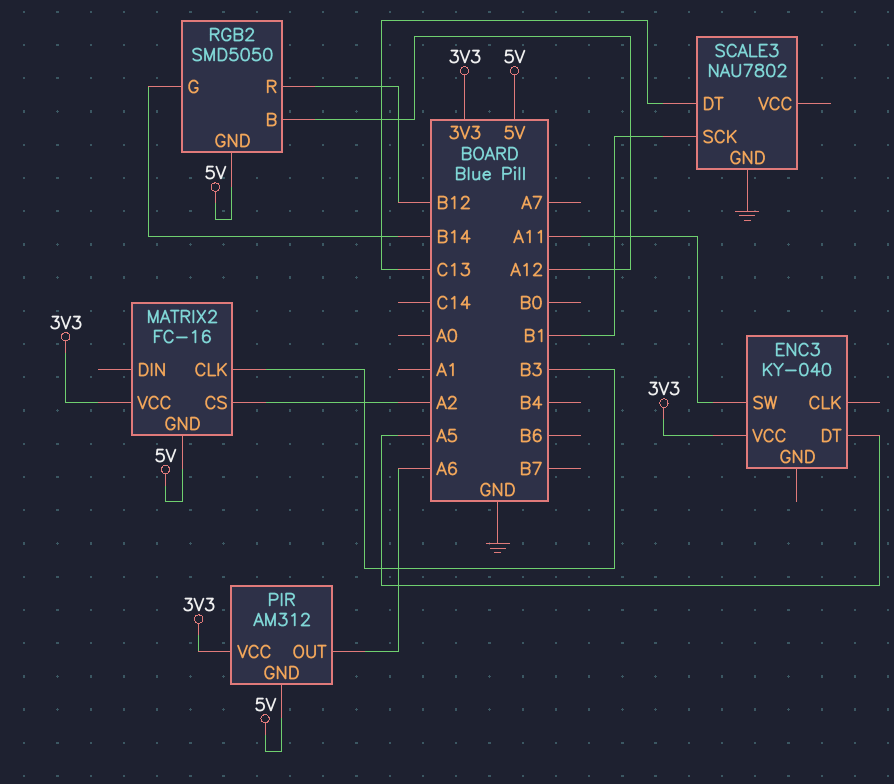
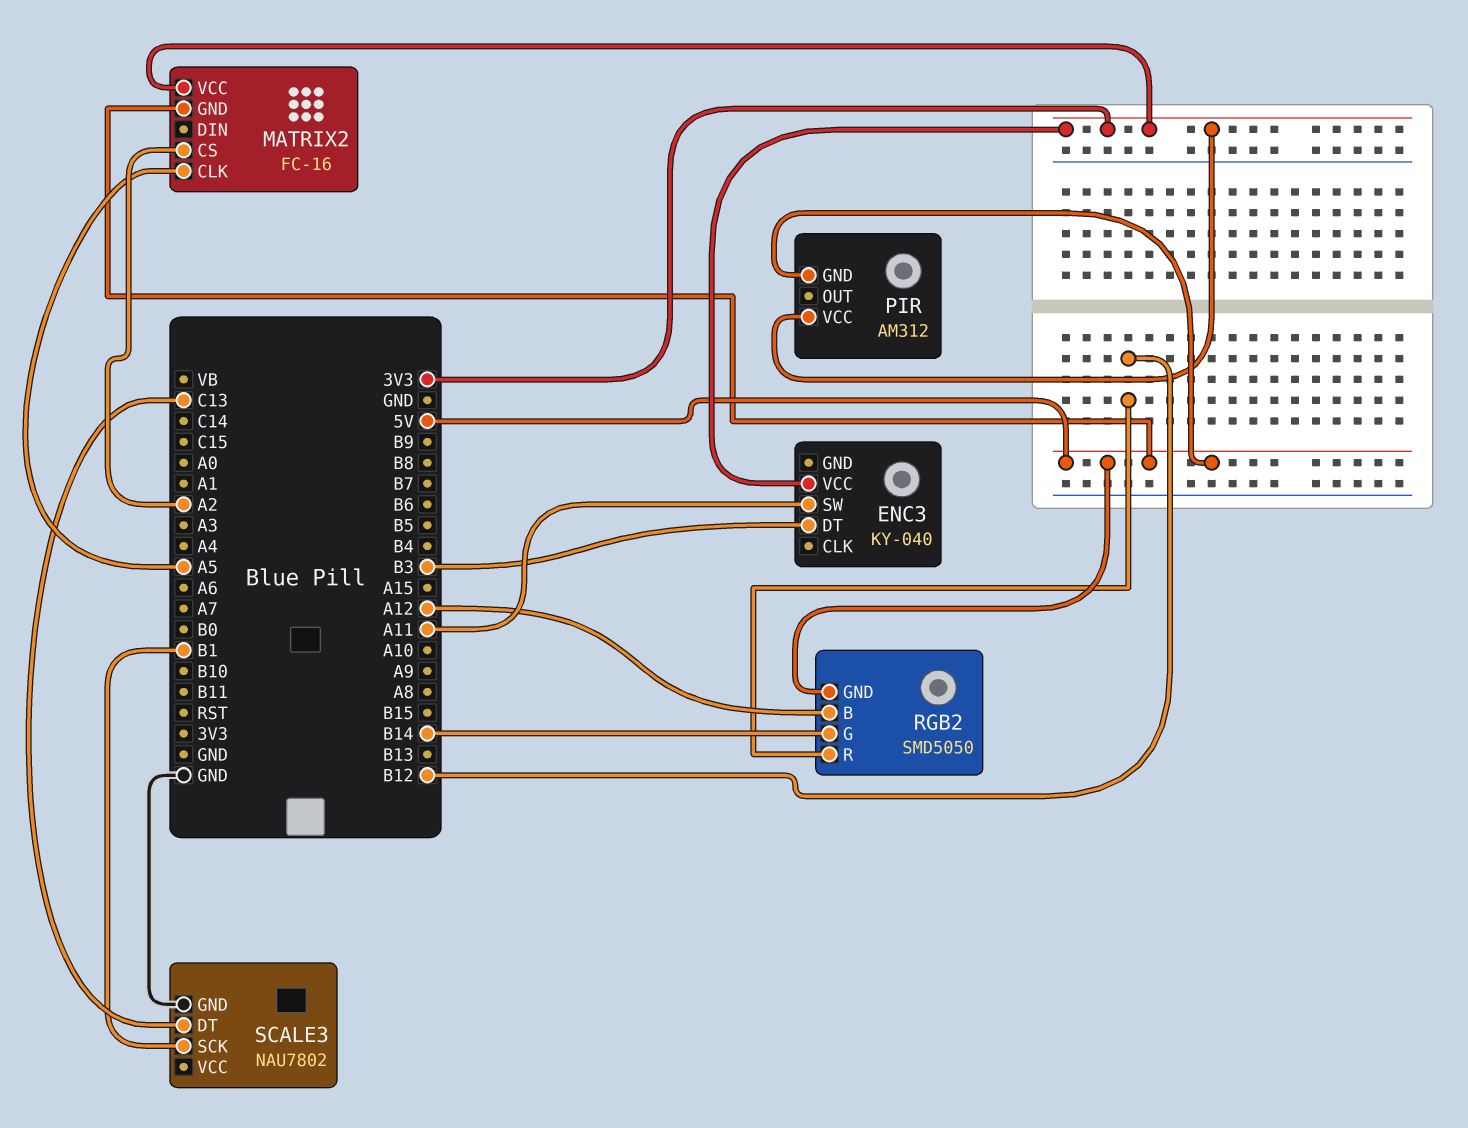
ENC3 pin DT: A5 -> B3
MATRIX2 pin CLK: B3 -> A5
PIR pin OUT: A6 -> none

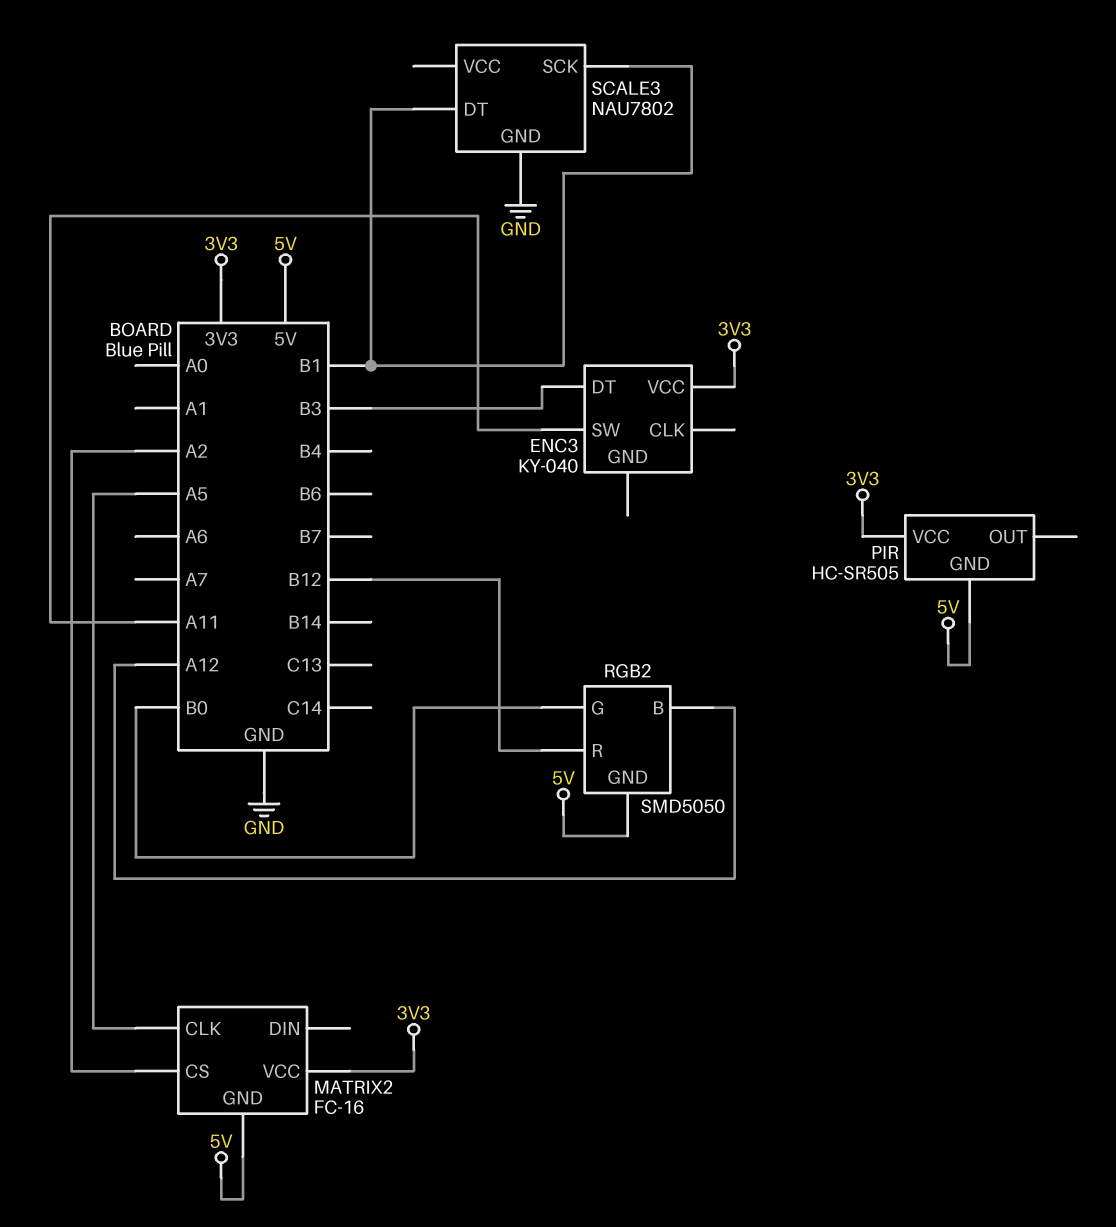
PIR: AM312 -> HC-SR505
RGB2 pin G: B14 -> B0
SCALE3 pin DT: C13 -> B1

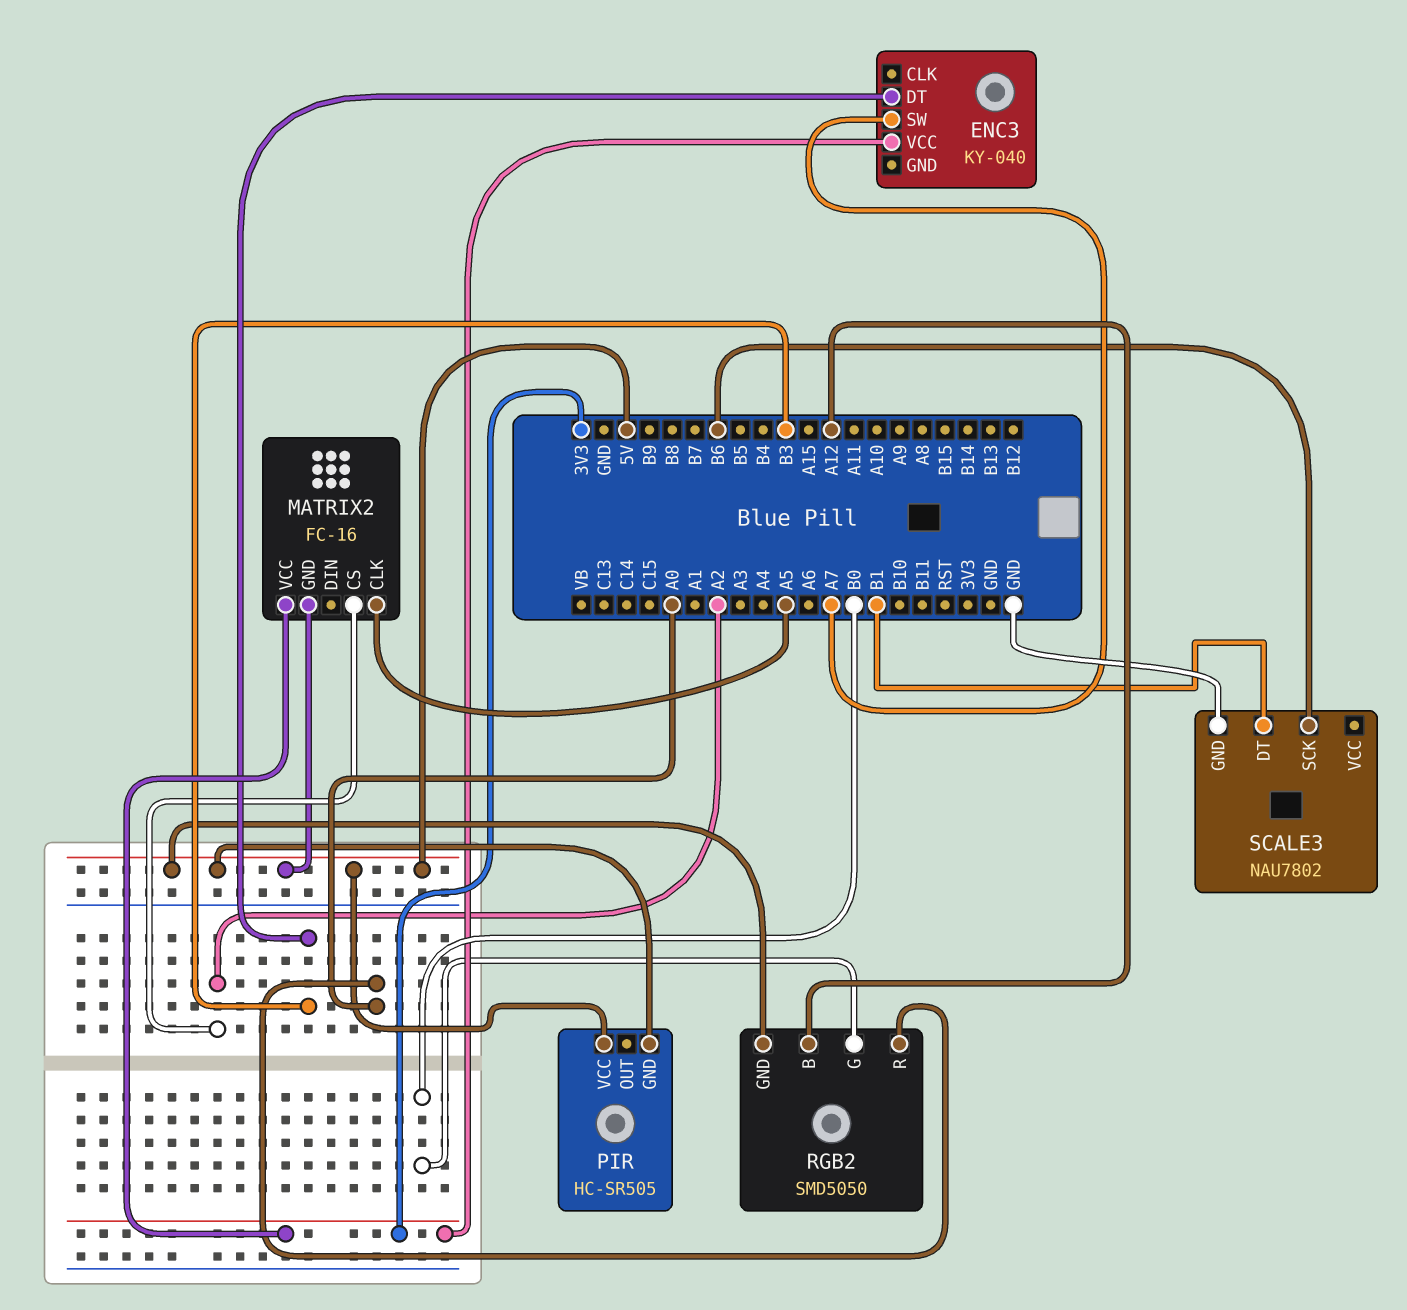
ENC3 pin SW: A11 -> A7
PIR pin VCC: 3V3 -> 5V
RGB2 pin R: B12 -> A0
SCALE3 pin SCK: B1 -> B6

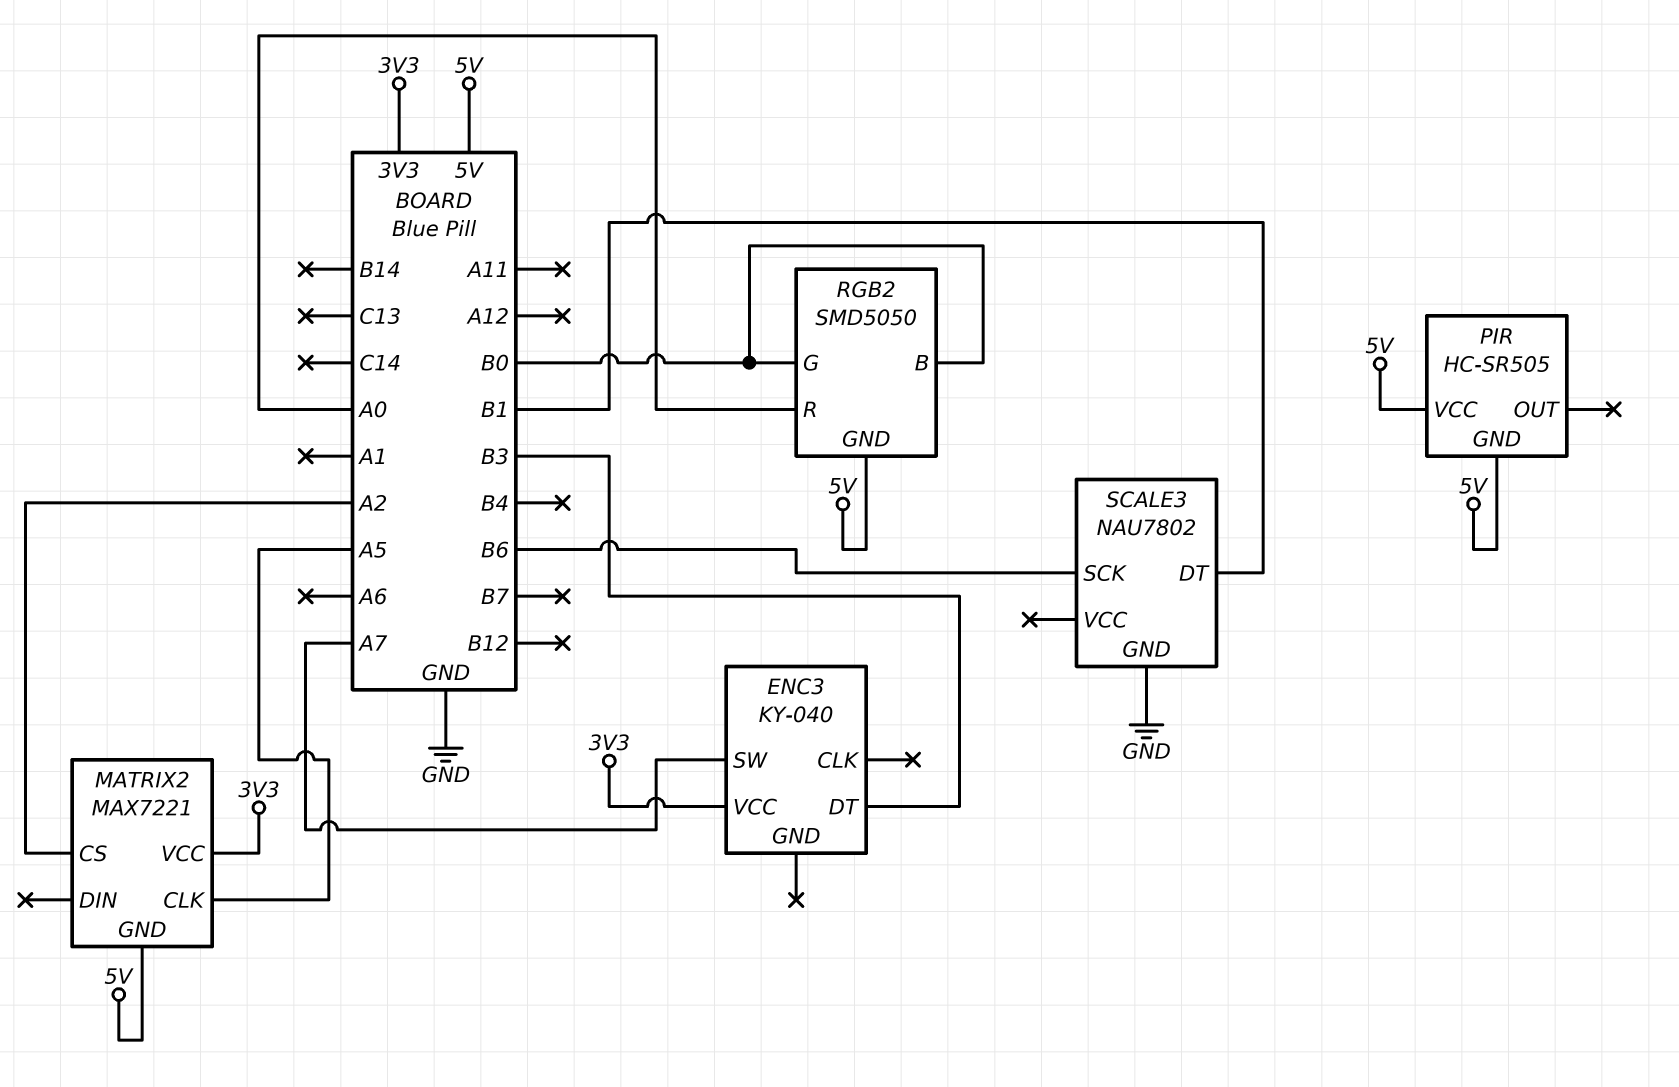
MATRIX2: FC-16 -> MAX7221
RGB2 pin B: A12 -> B0

